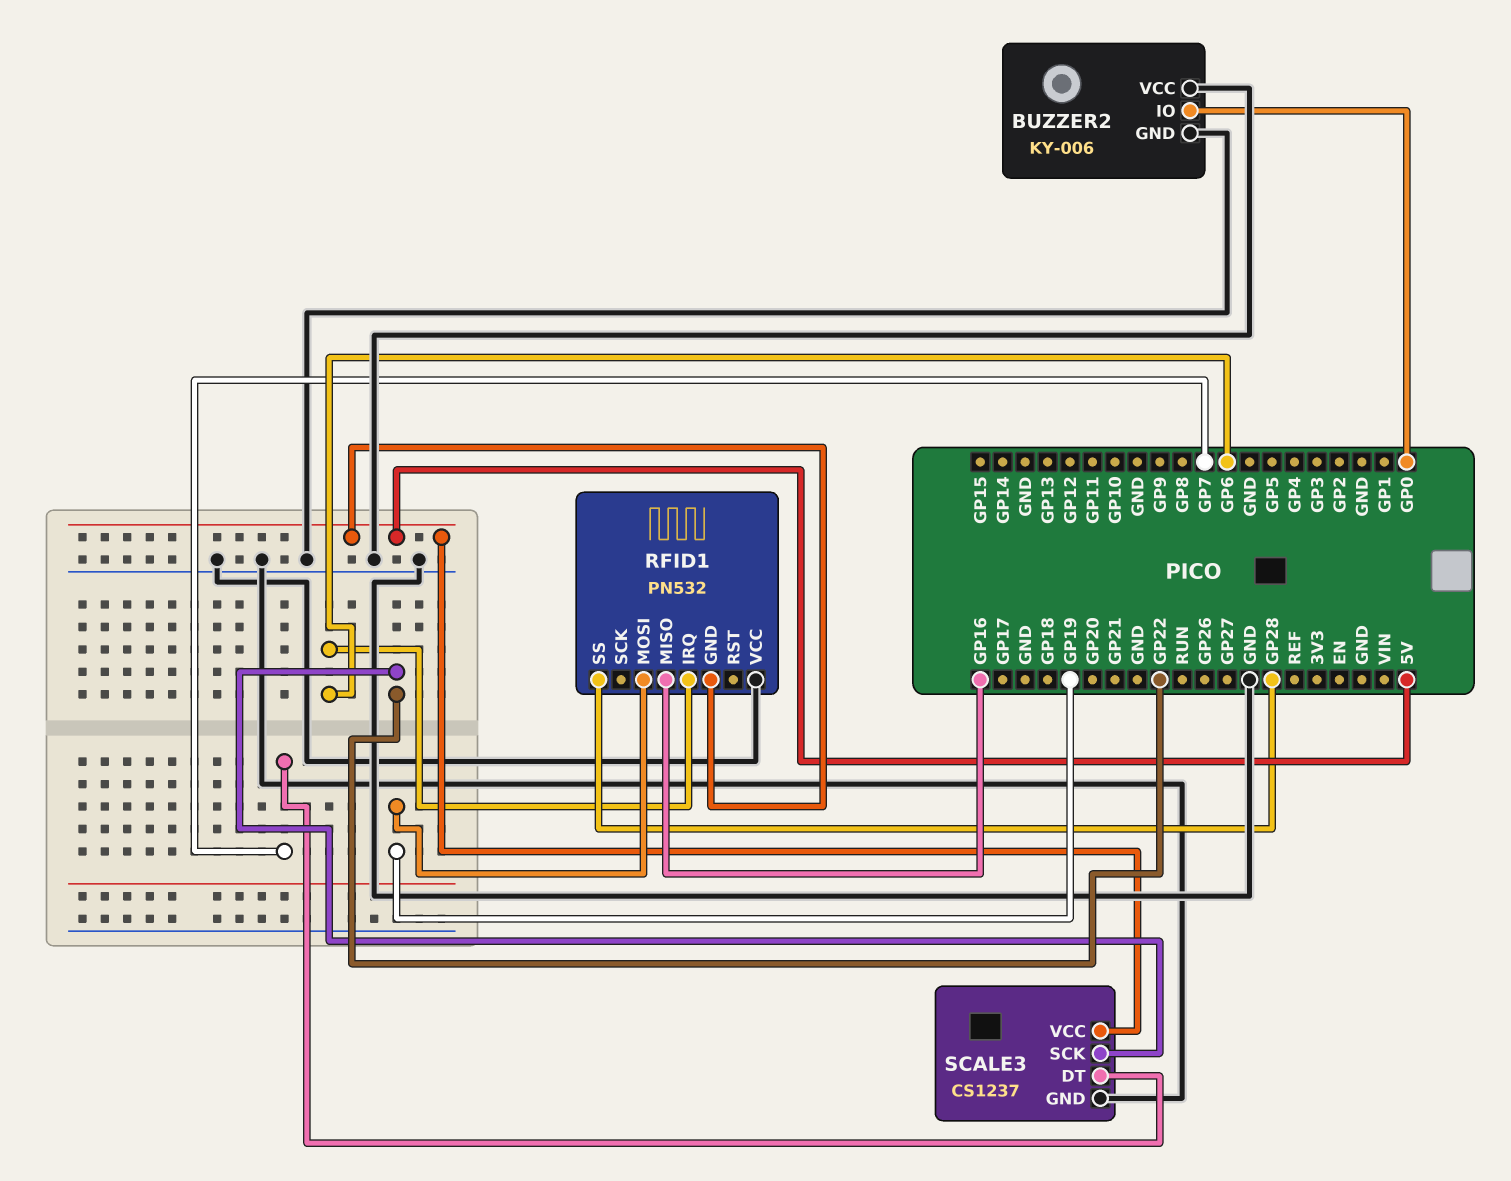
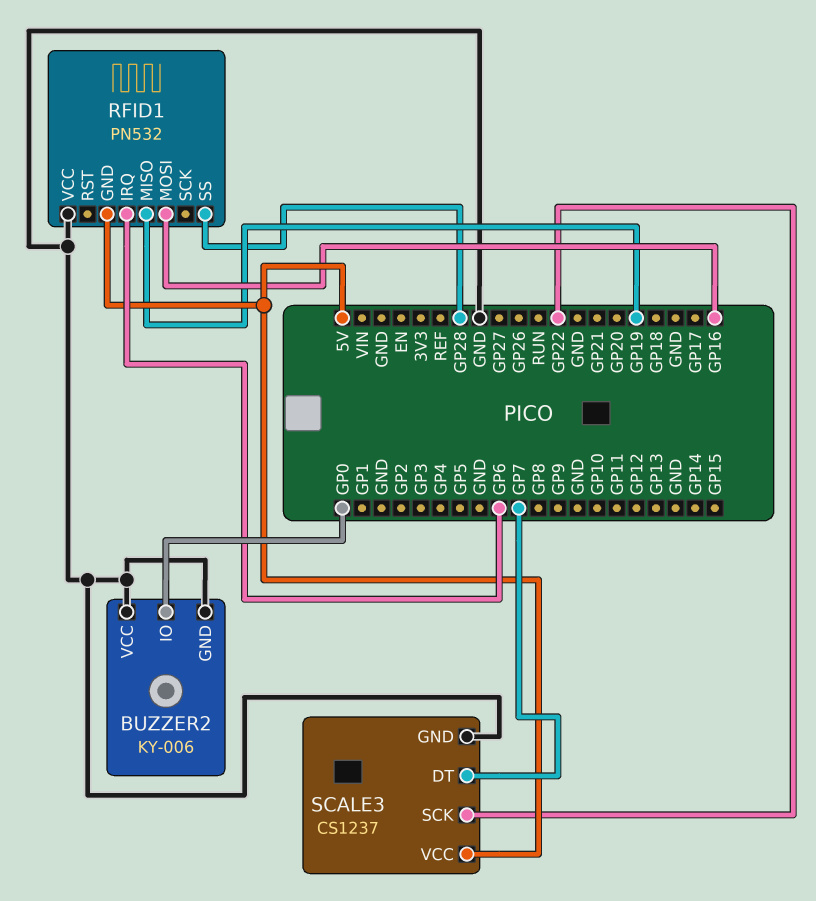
RFID1 pin MISO: GP16 -> GP19
RFID1 pin MOSI: GP19 -> GP16

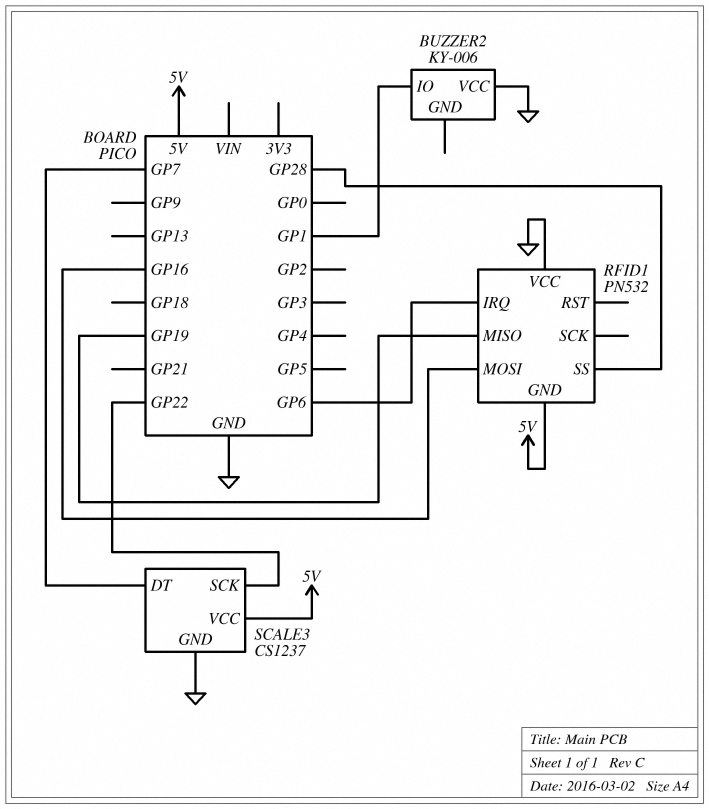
BUZZER2 pin GND: GND -> none
BUZZER2 pin IO: GP0 -> GP1

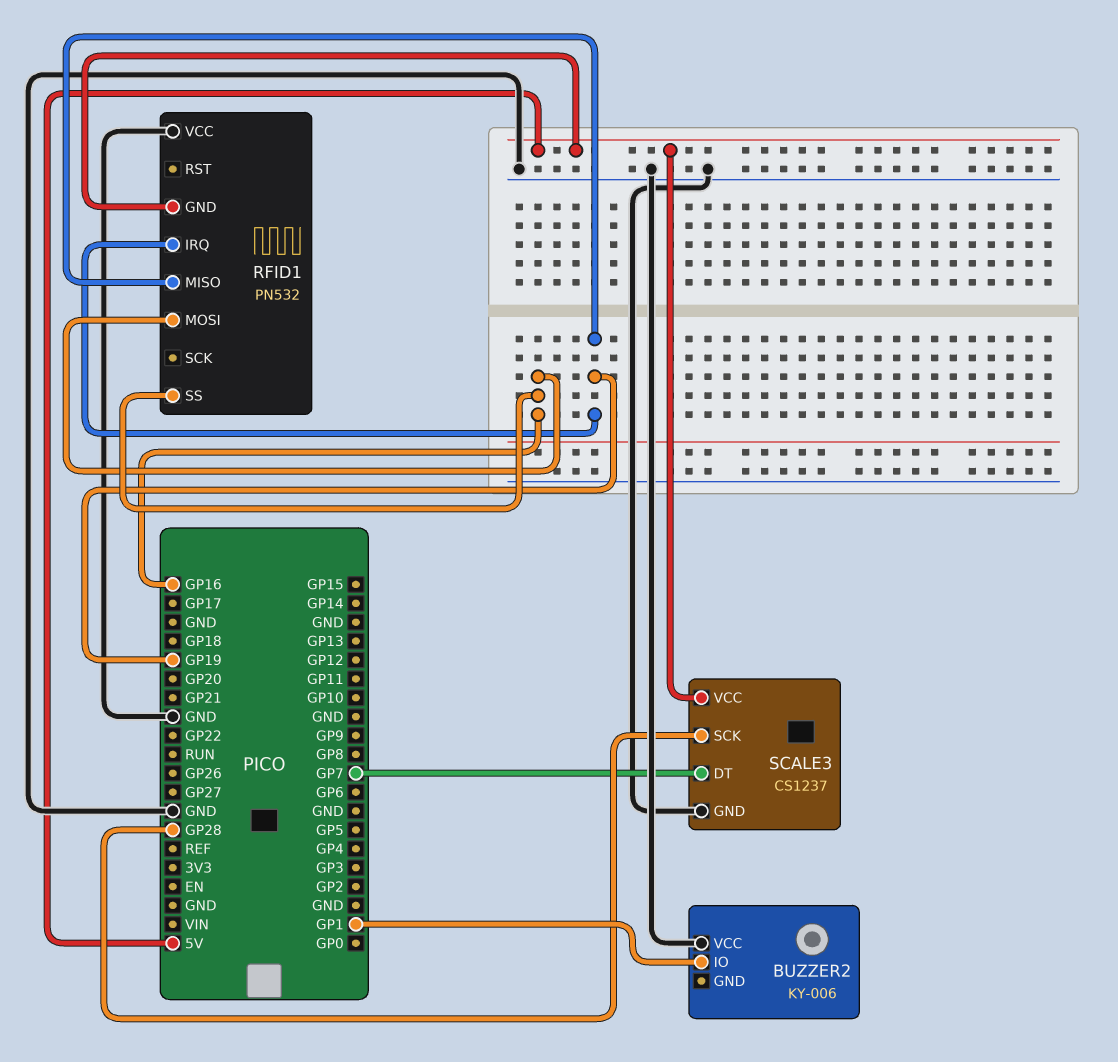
RFID1 pin IRQ: GP6 -> GP19
RFID1 pin SS: GP28 -> GP16
SCALE3 pin SCK: GP22 -> GP28

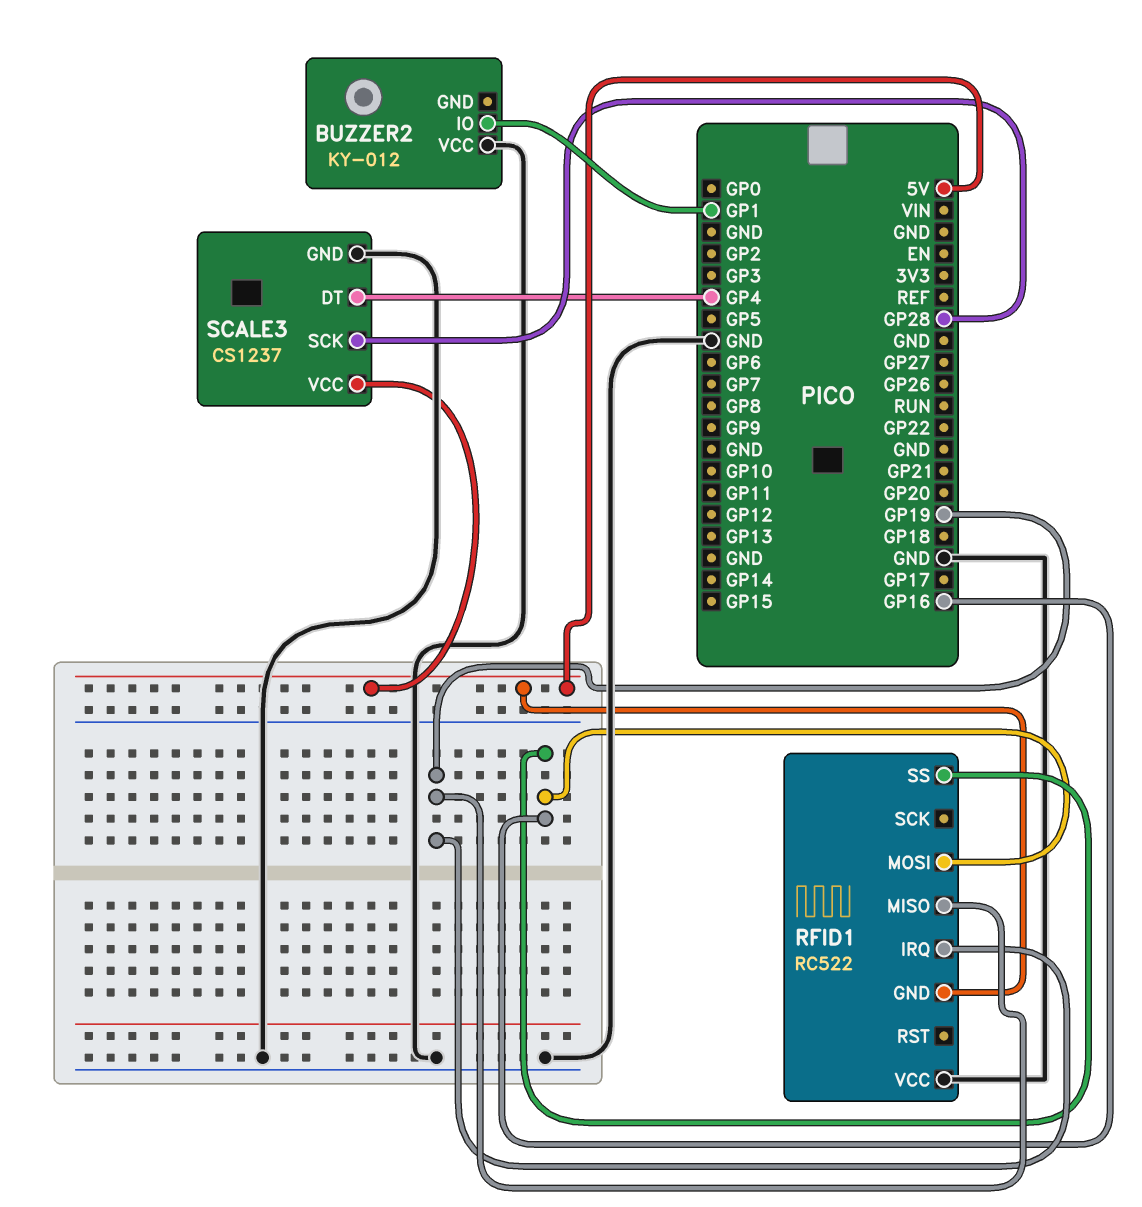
BUZZER2: KY-006 -> KY-012
RFID1: PN532 -> RC522
SCALE3 pin DT: GP7 -> GP4

